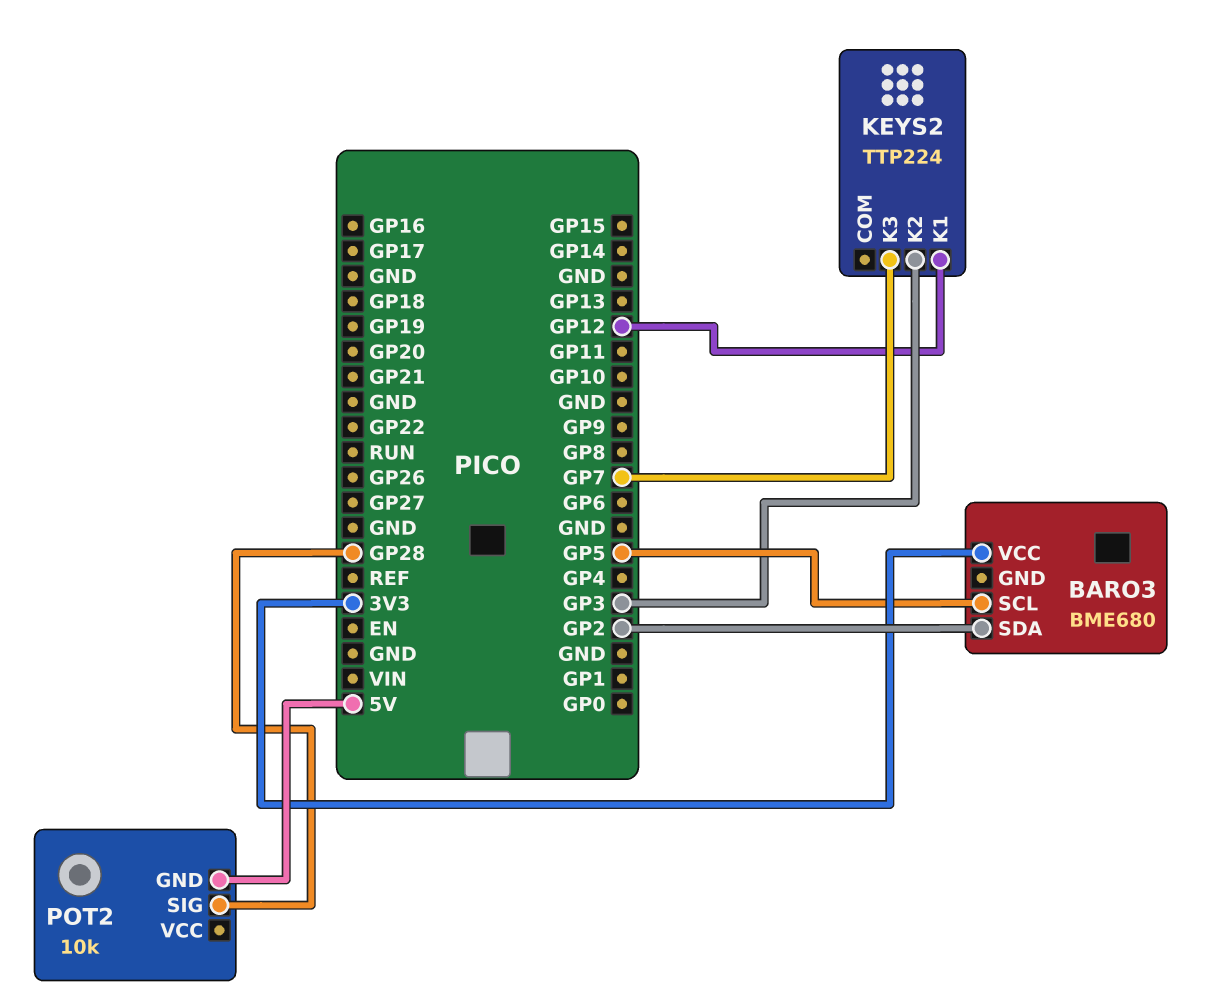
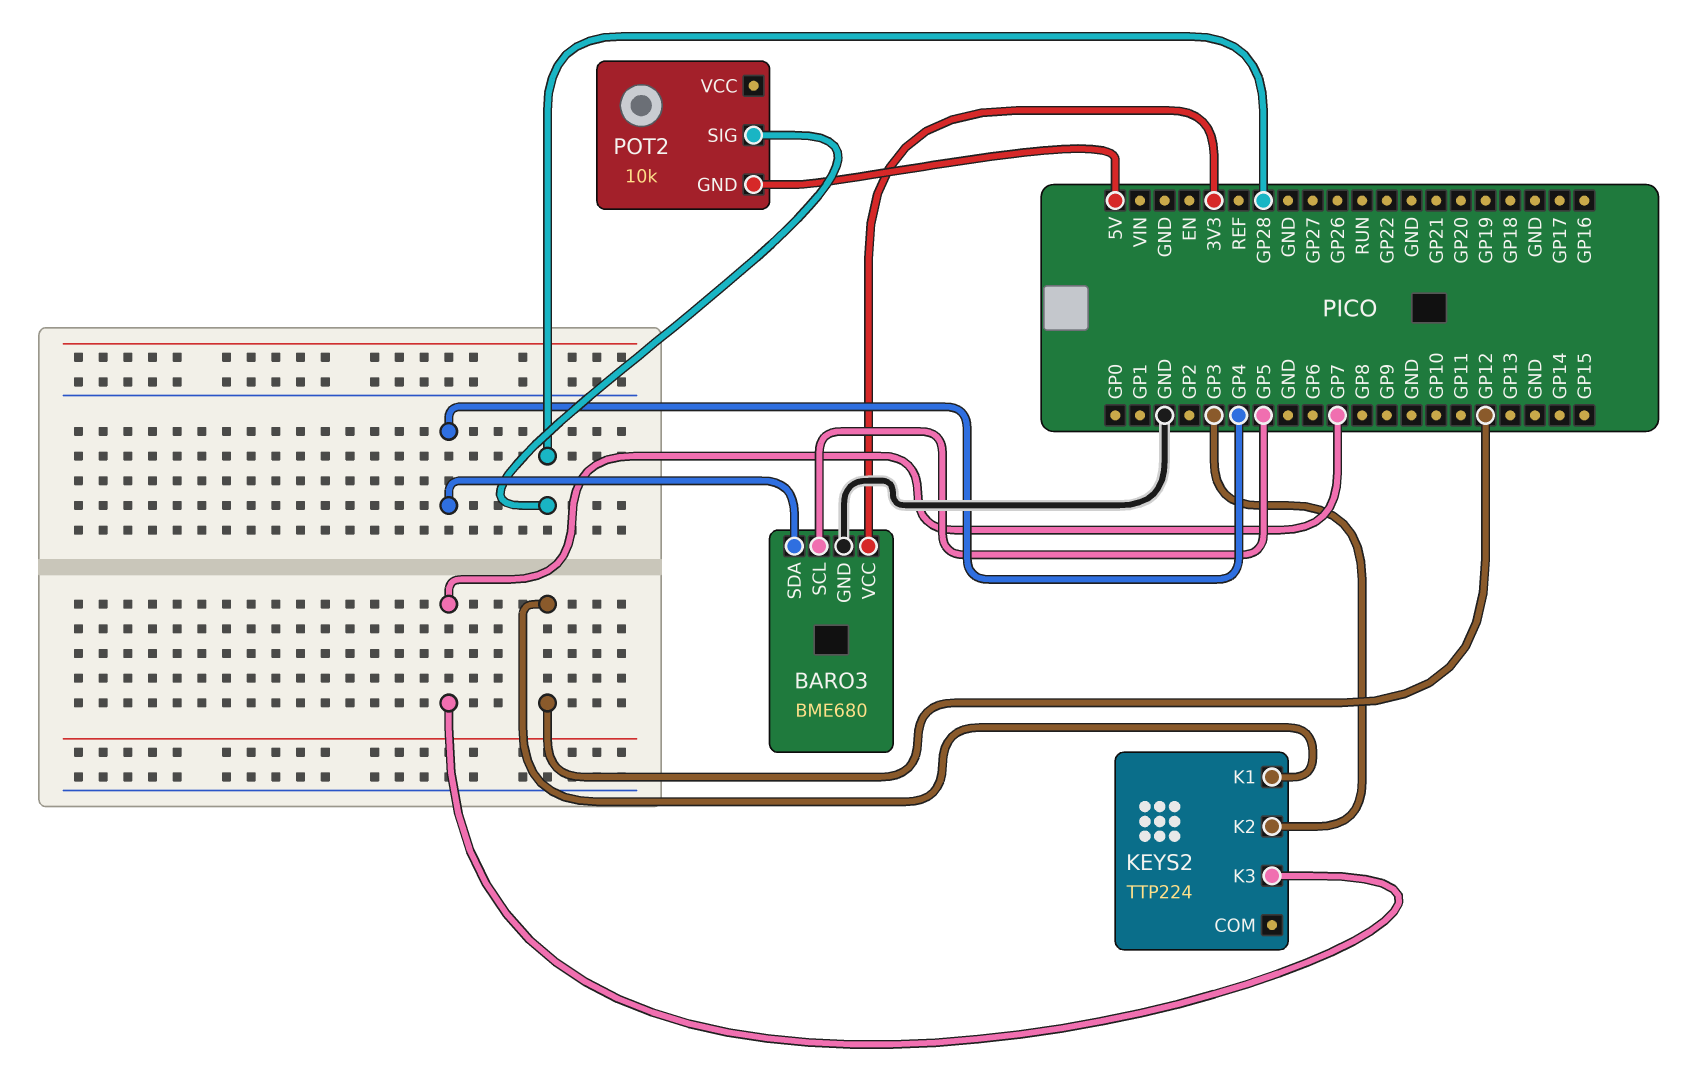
BARO3 pin GND: none -> GND
BARO3 pin SDA: GP2 -> GP4

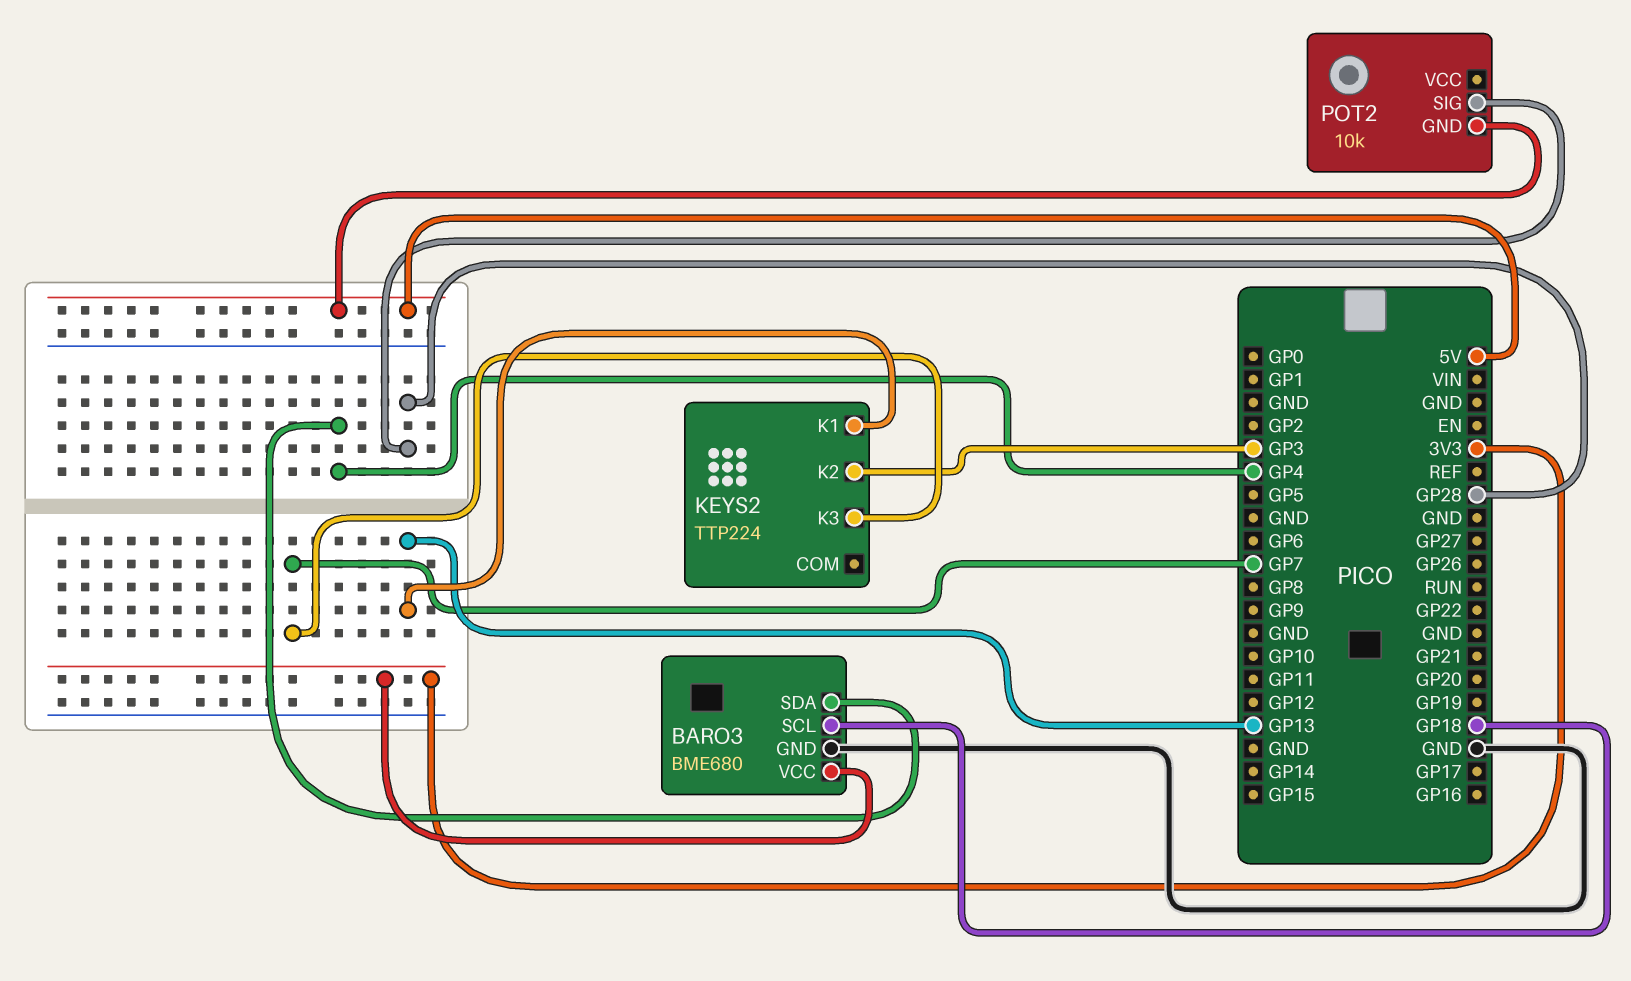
BARO3 pin SCL: GP5 -> GP18
KEYS2 pin K1: GP12 -> GP13

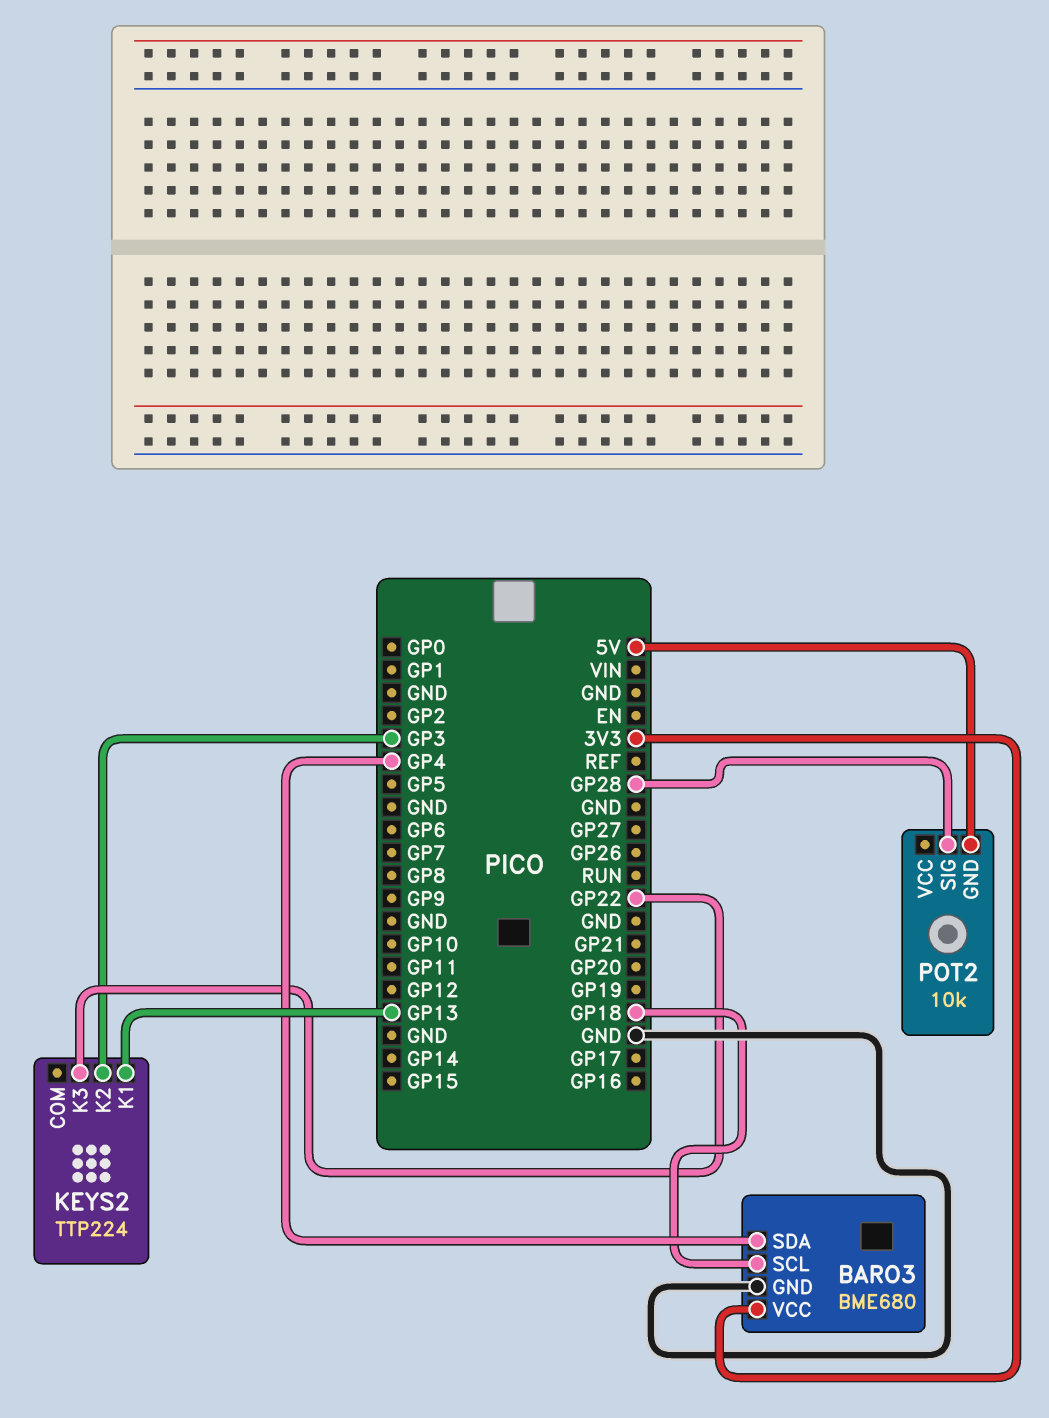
KEYS2 pin K3: GP7 -> GP22

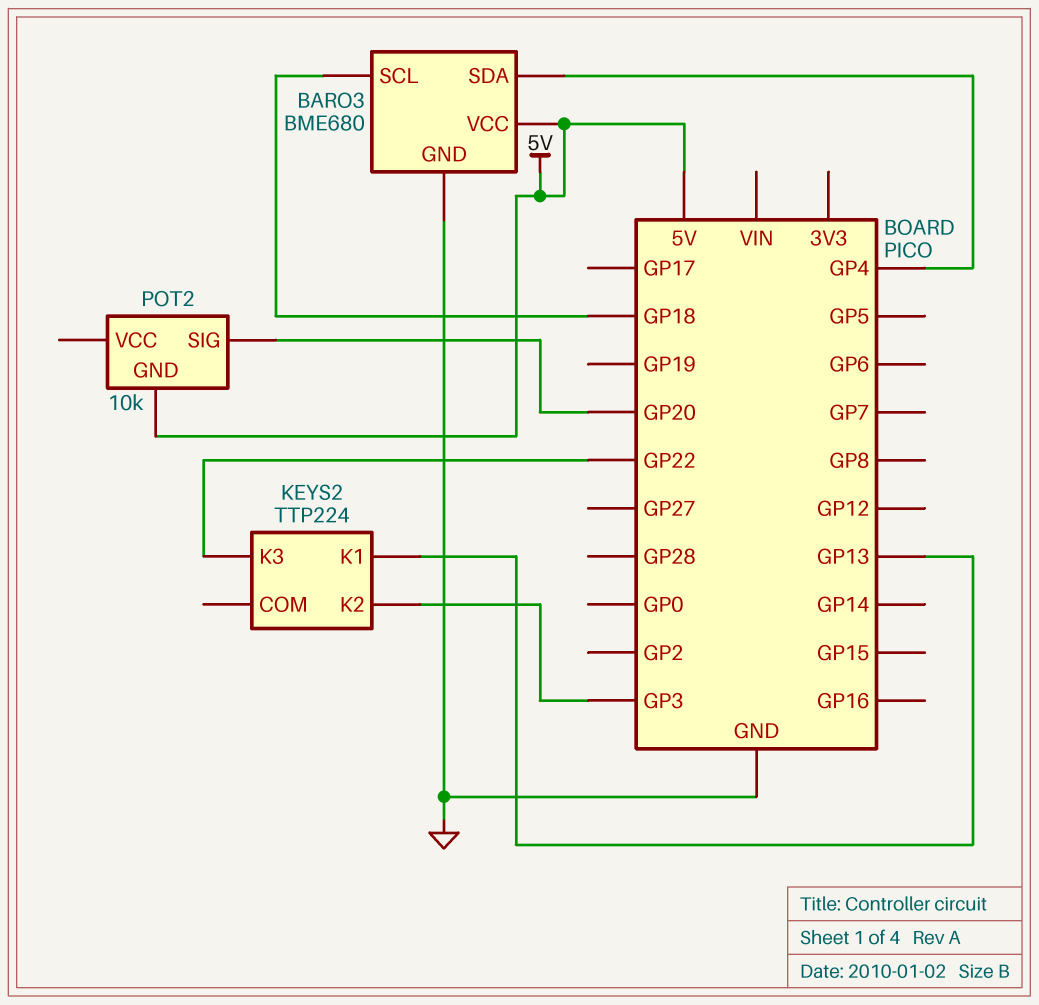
BARO3 pin VCC: 3V3 -> 5V
POT2 pin SIG: GP28 -> GP20

